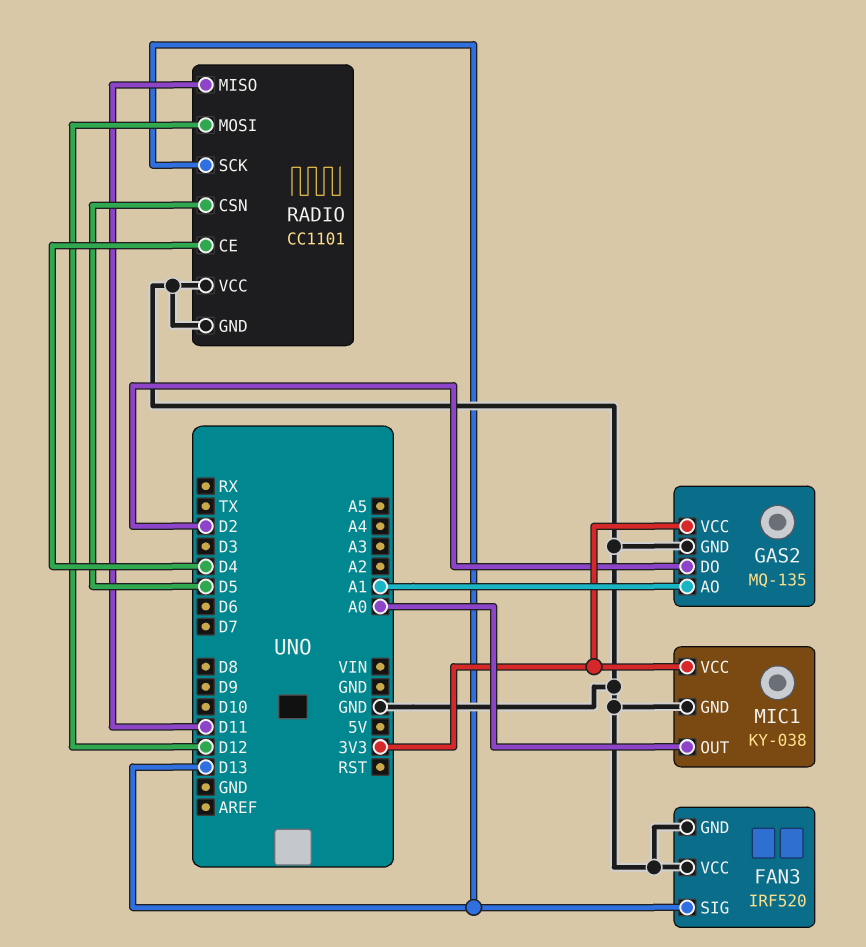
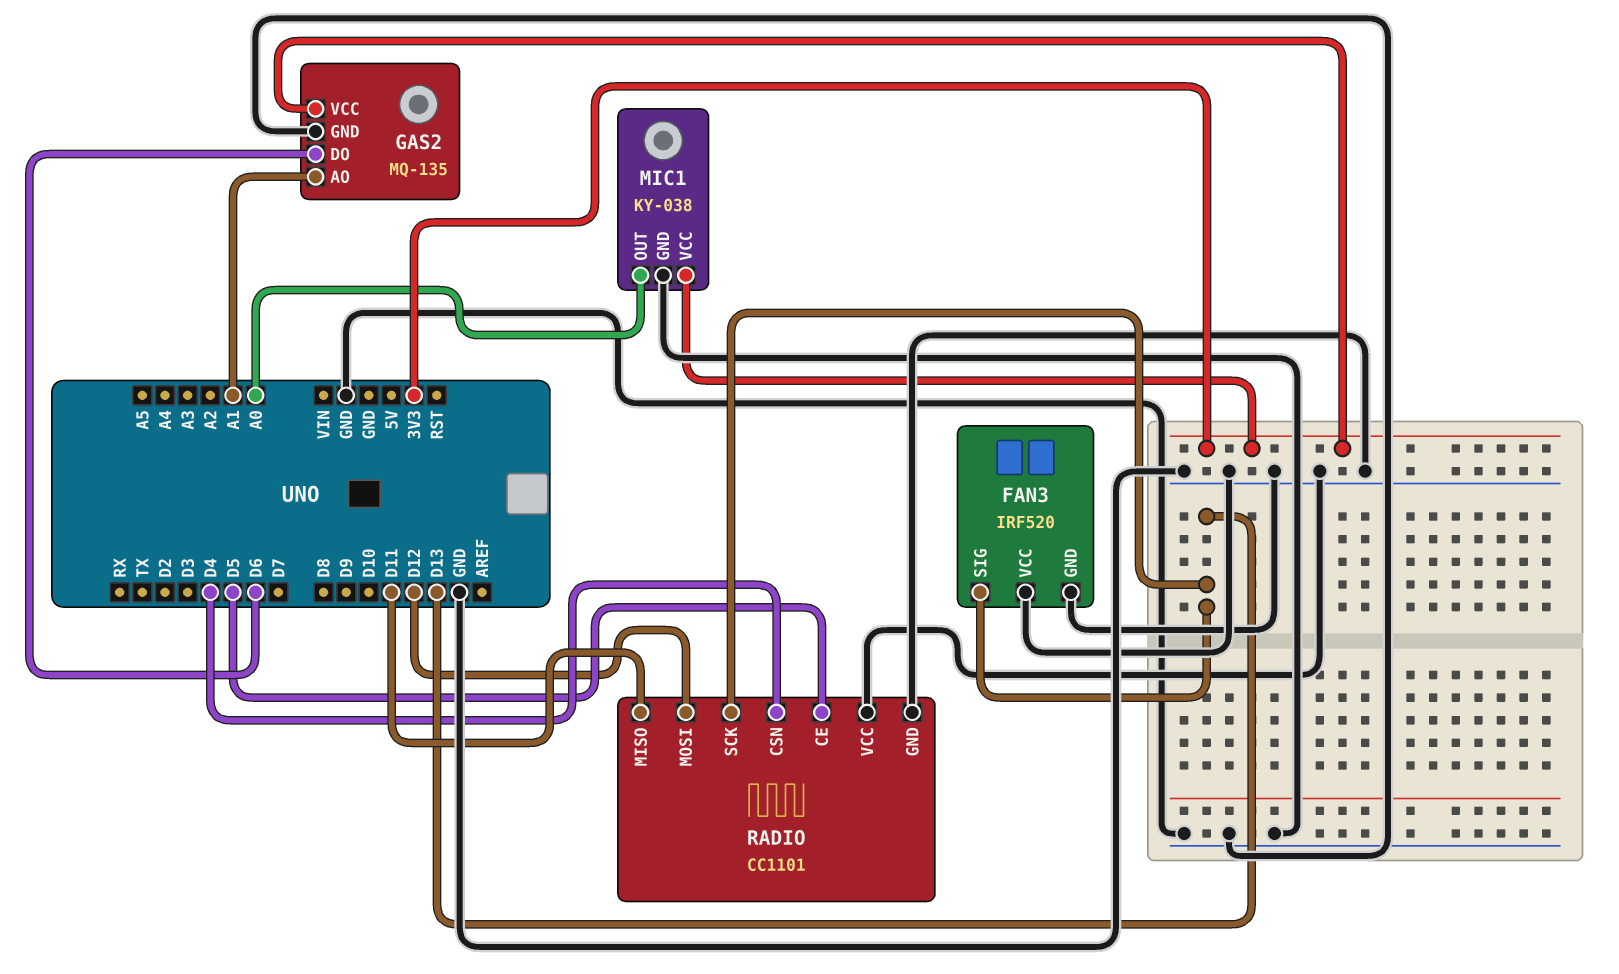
GAS2 pin DO: D2 -> D6
RADIO pin CE: D4 -> D5
RADIO pin CSN: D5 -> D4

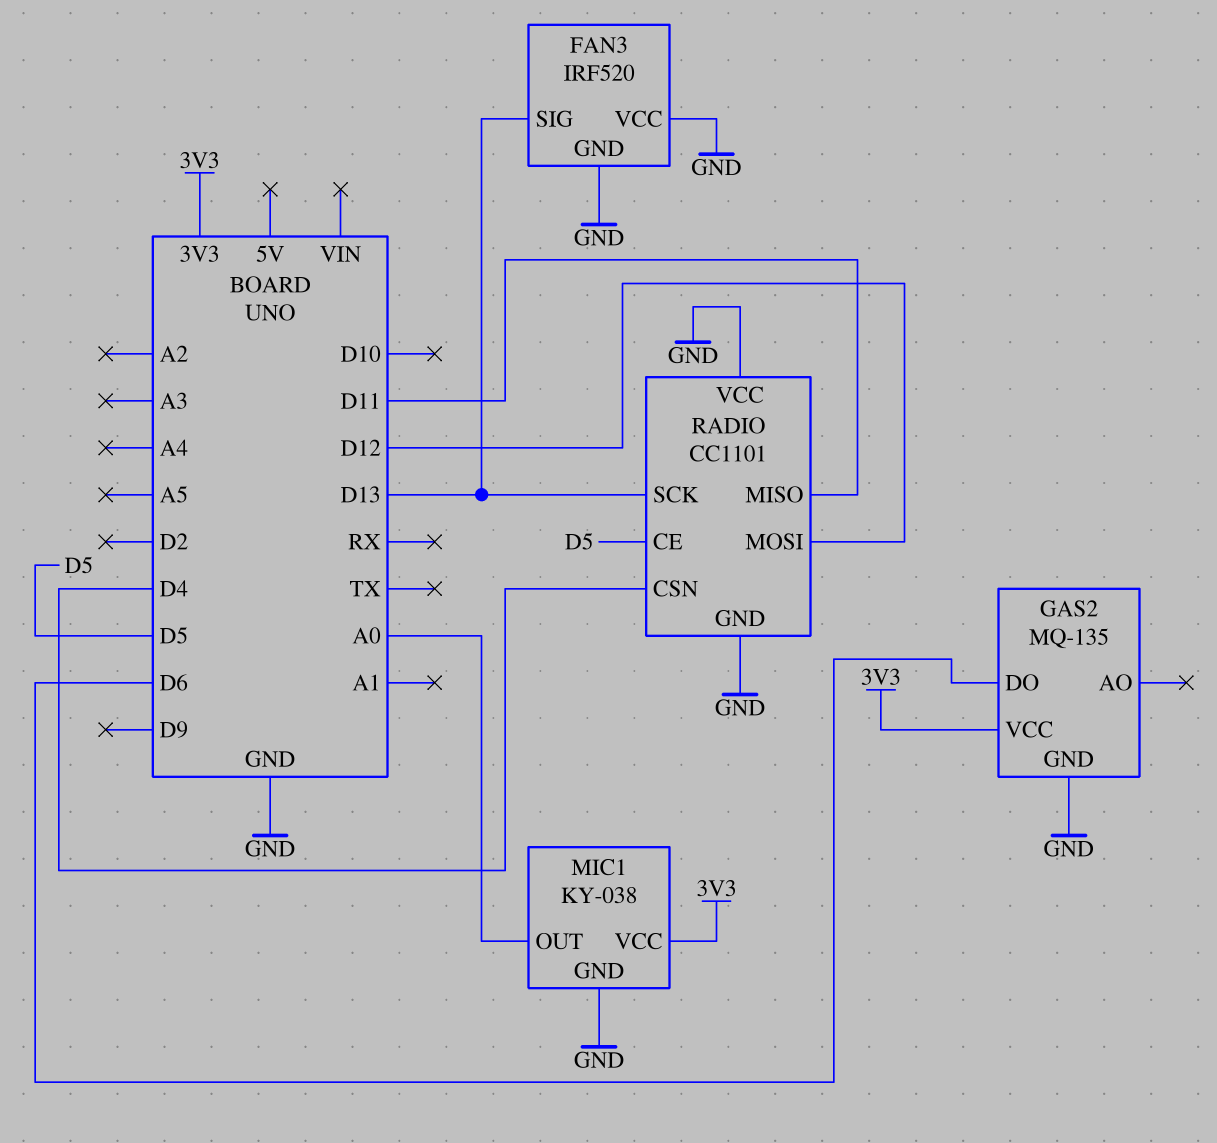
GAS2 pin AO: A1 -> none

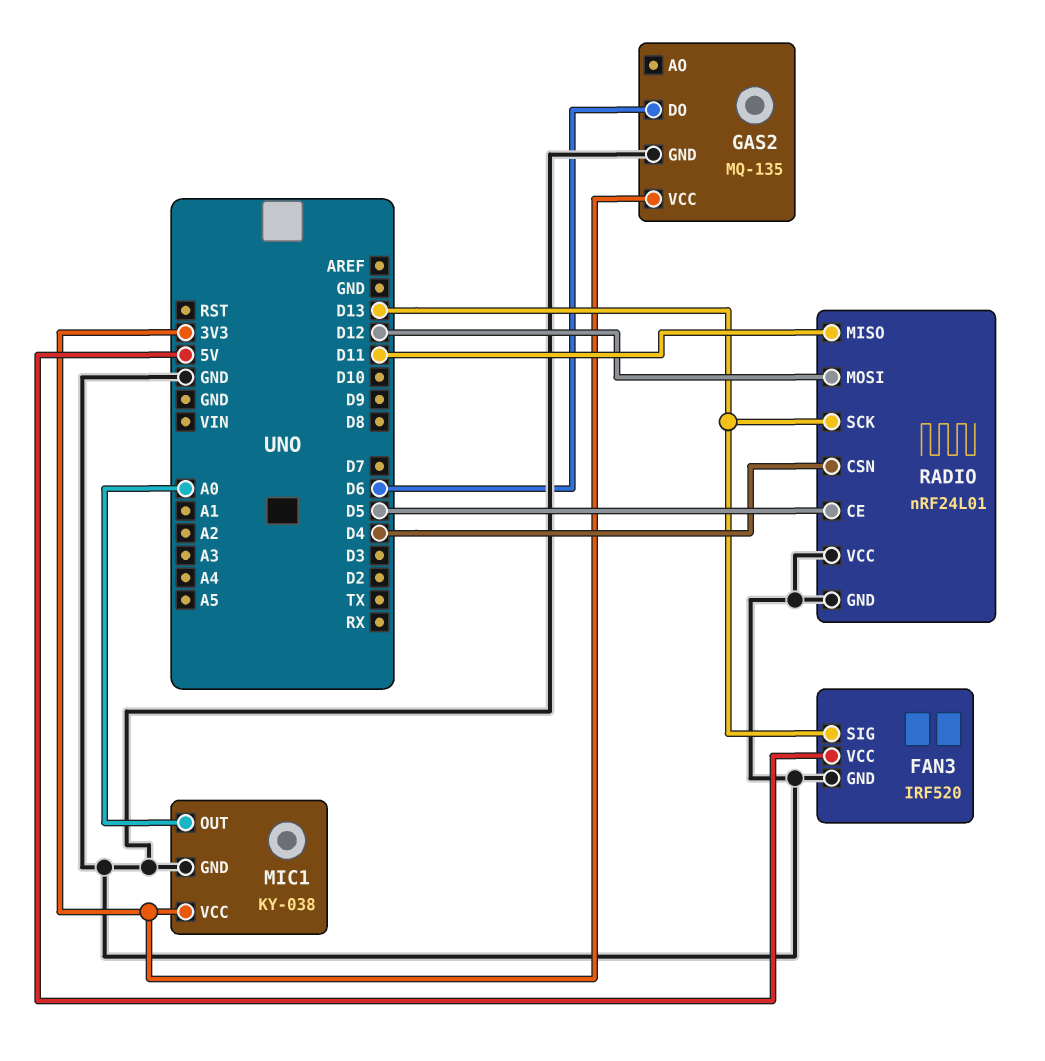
FAN3 pin VCC: GND -> 5V
RADIO: CC1101 -> nRF24L01

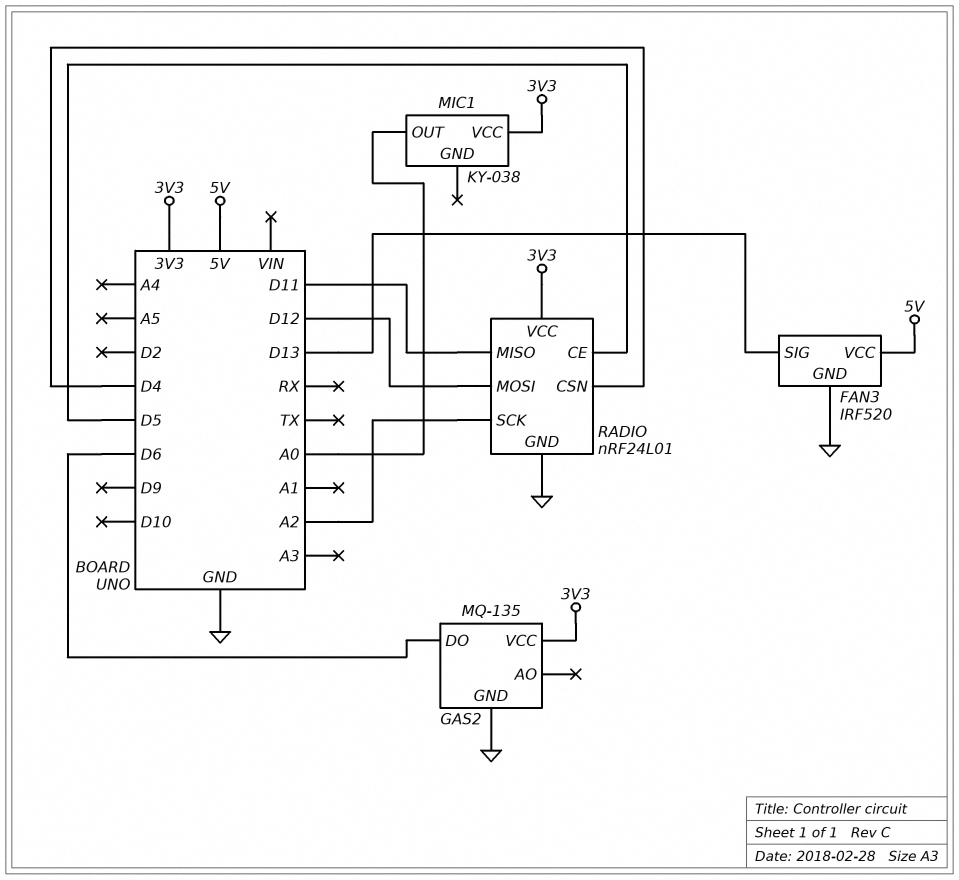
MIC1 pin GND: GND -> none
RADIO pin SCK: D13 -> A2
RADIO pin VCC: GND -> 3V3

